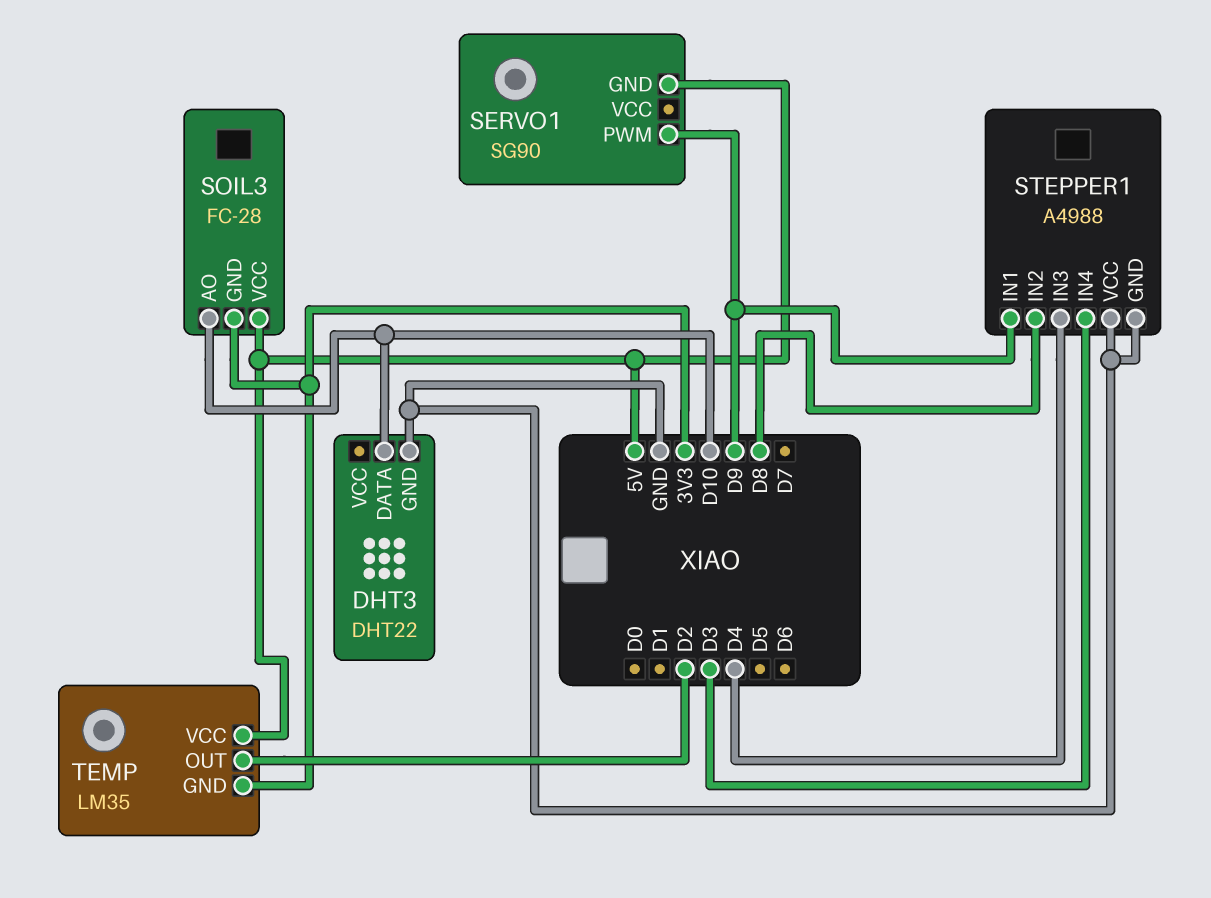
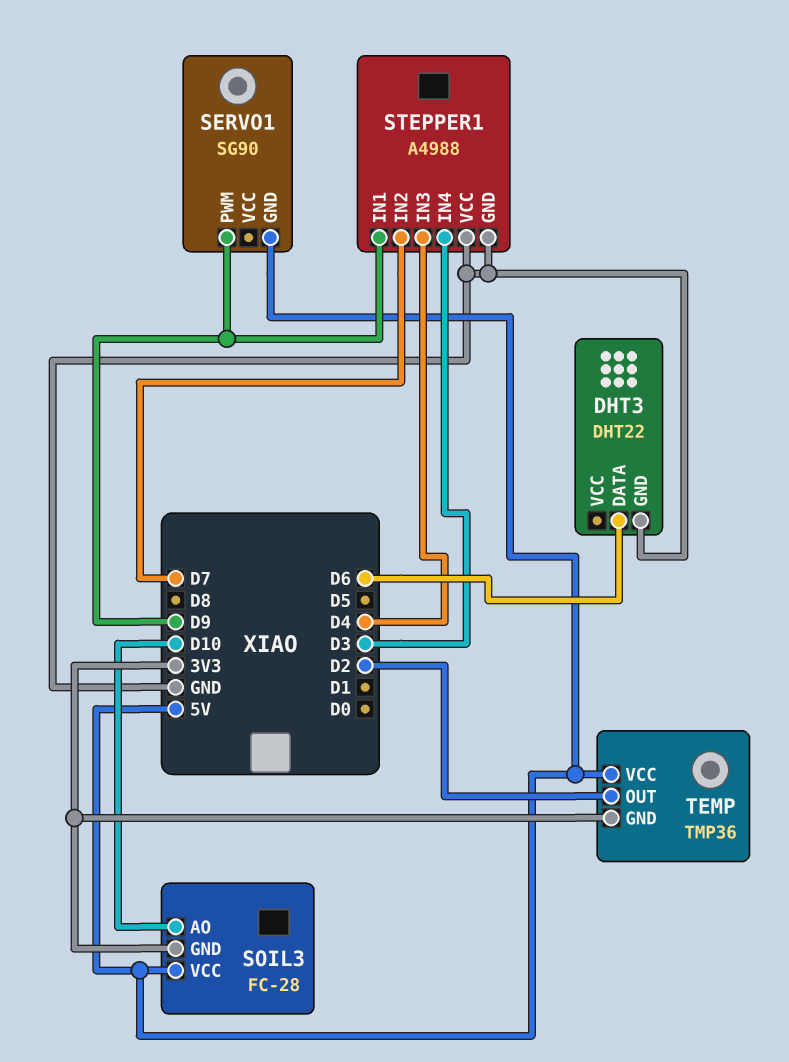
DHT3 pin DATA: D10 -> D6
STEPPER1 pin IN2: D8 -> D7
TEMP: LM35 -> TMP36

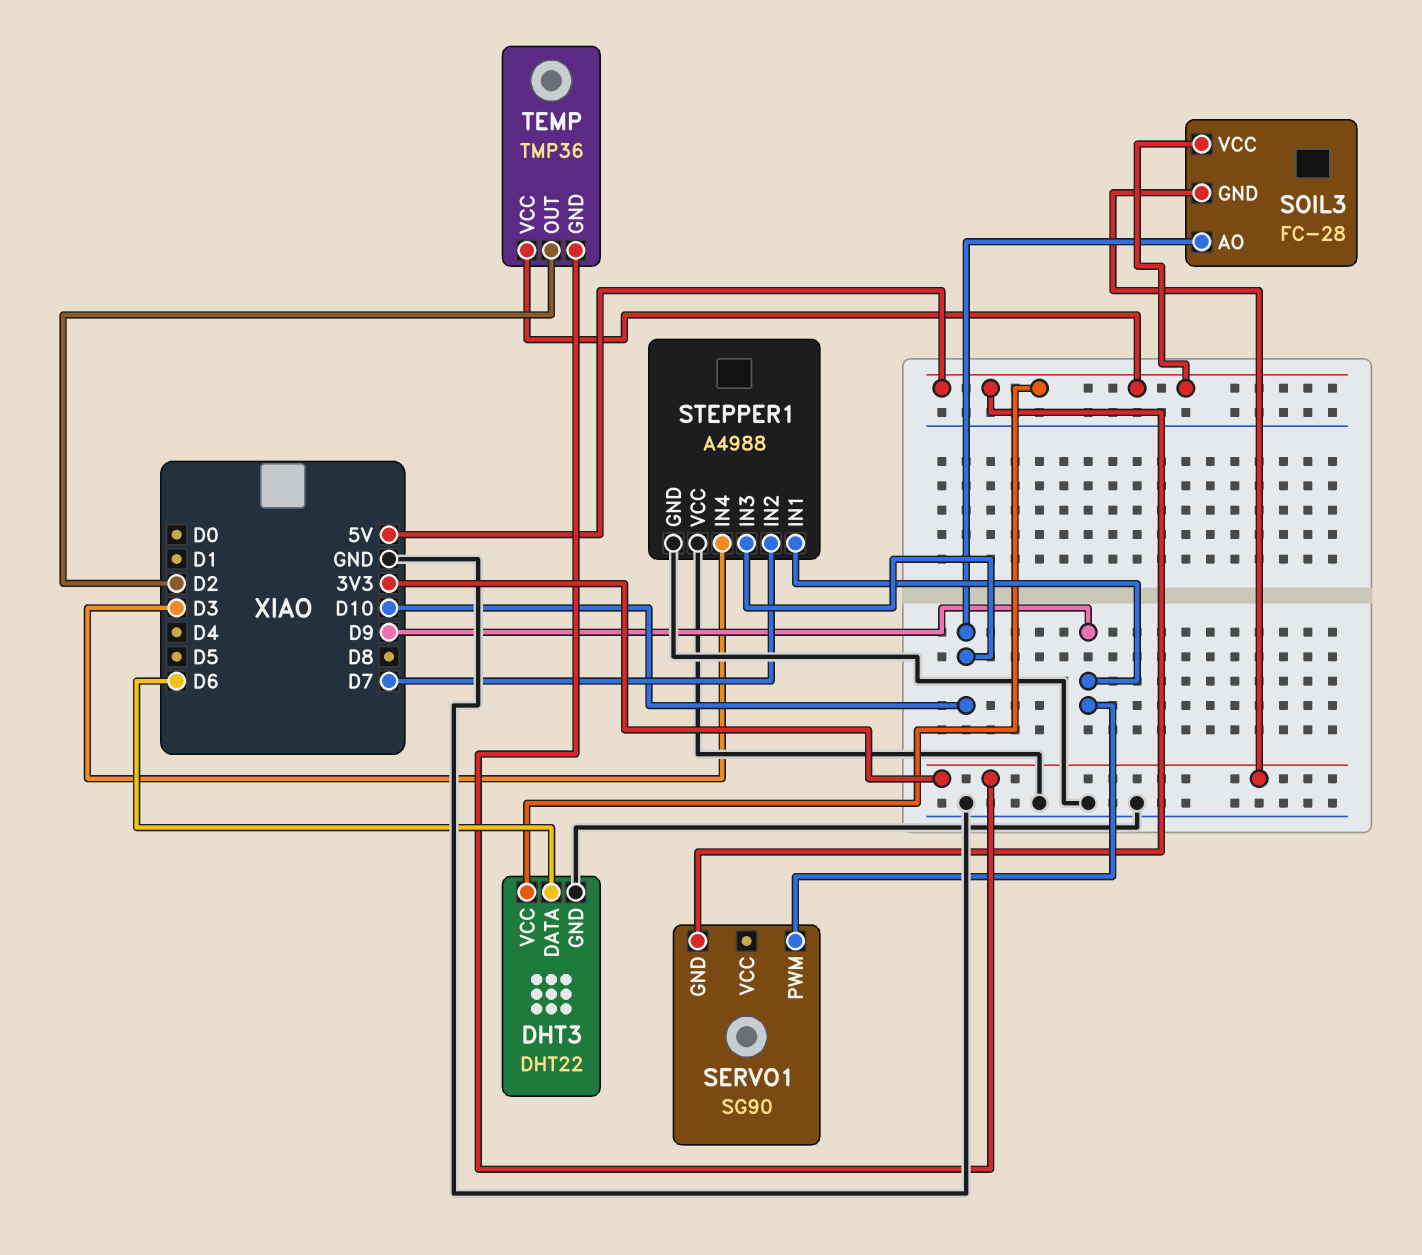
DHT3 pin VCC: none -> 5V
STEPPER1 pin IN3: D4 -> D10

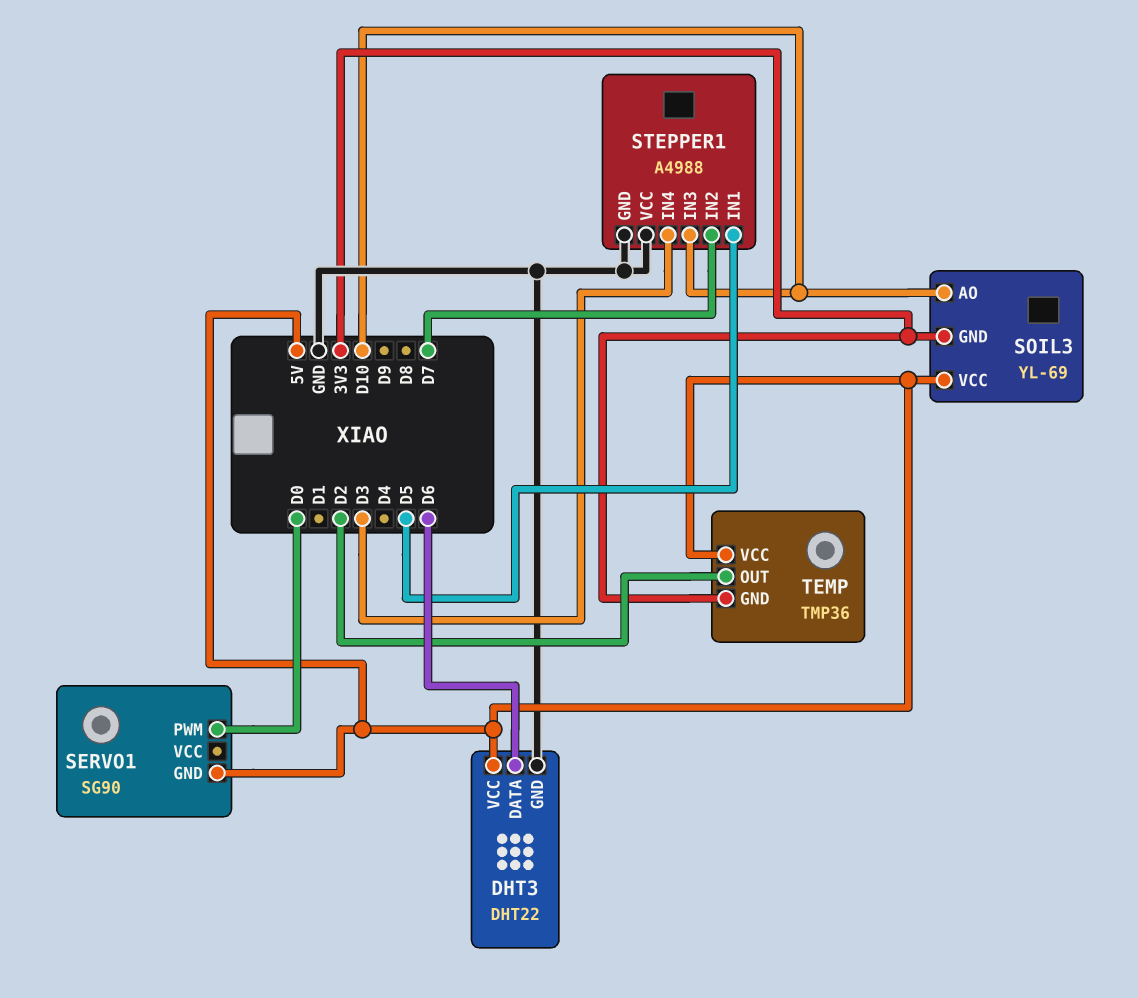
SERVO1 pin PWM: D9 -> D0
SOIL3: FC-28 -> YL-69
STEPPER1 pin IN1: D9 -> D5

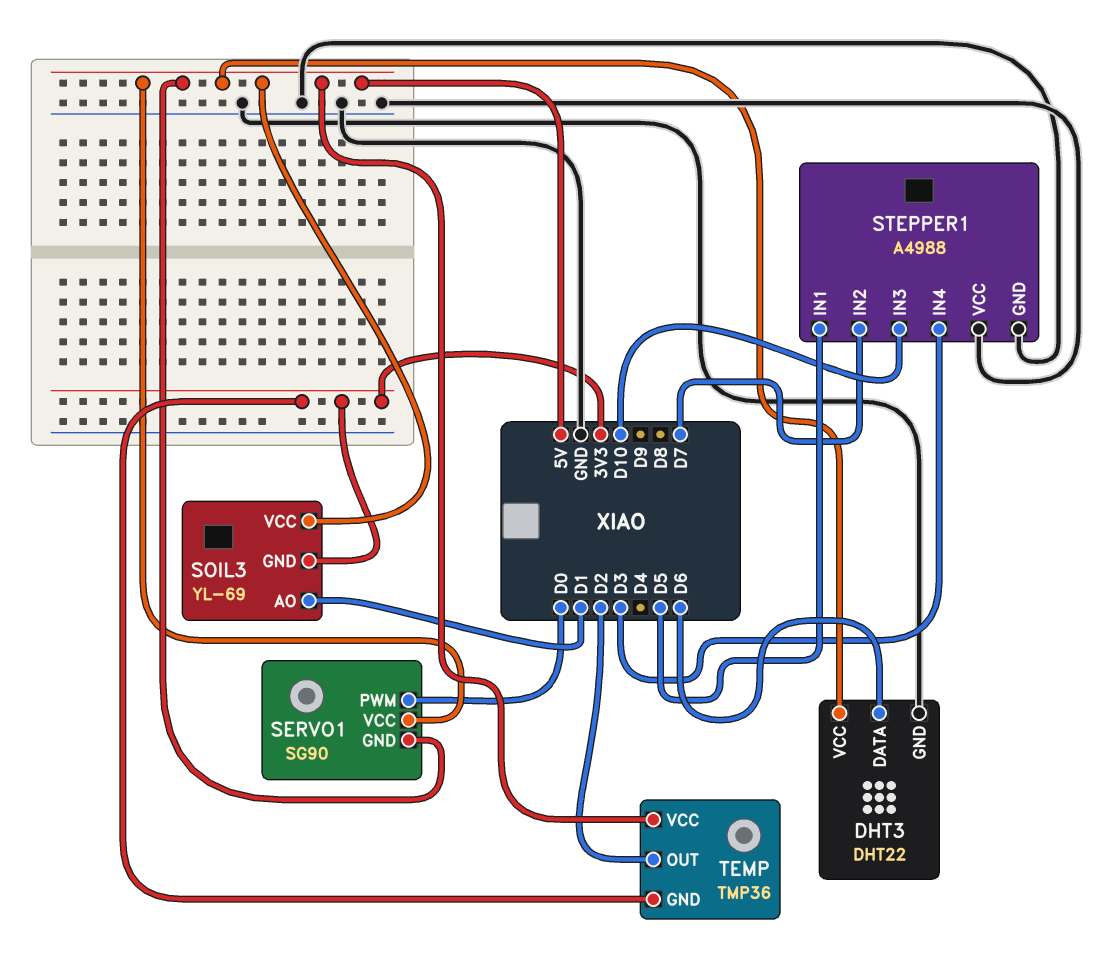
SERVO1 pin VCC: none -> 5V
SOIL3 pin AO: D10 -> D1

